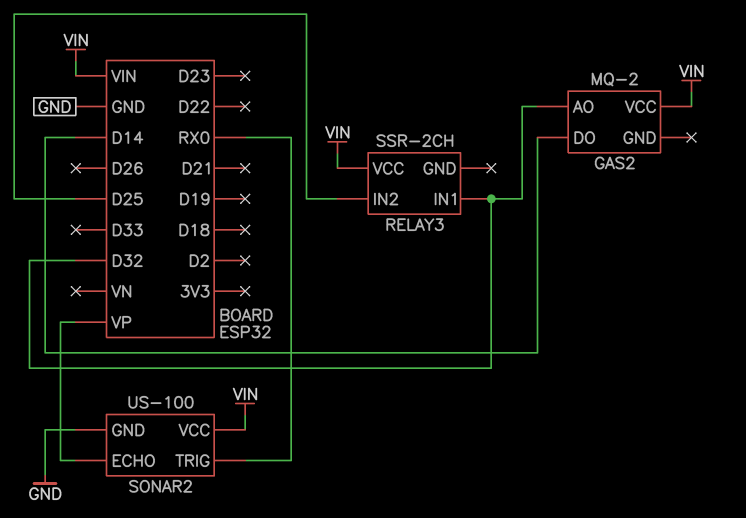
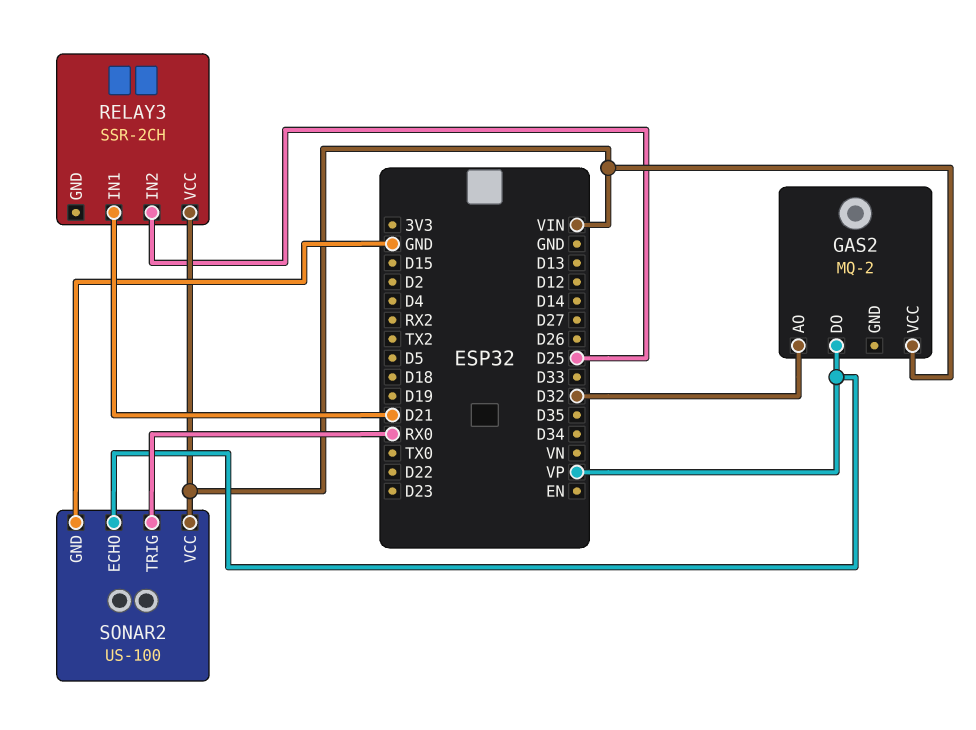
GAS2 pin DO: D14 -> VP
RELAY3 pin IN1: D32 -> D21

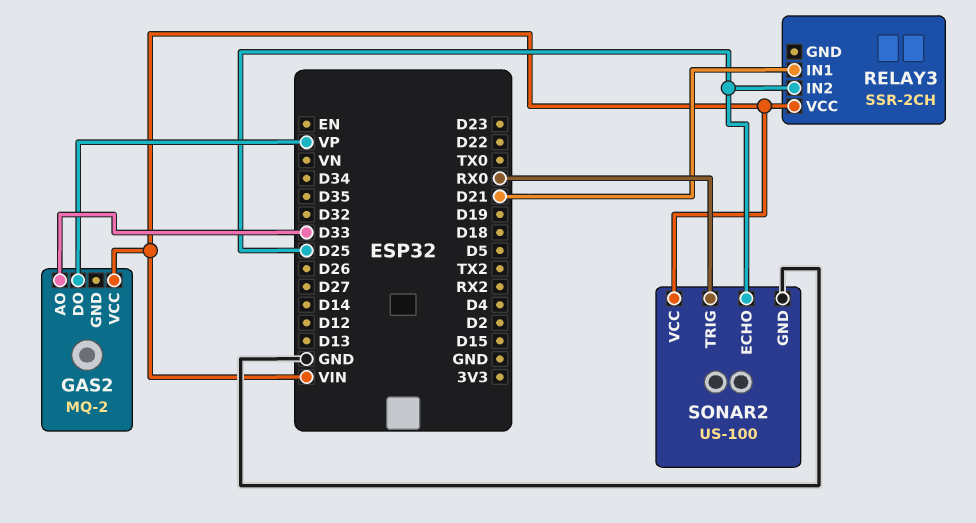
GAS2 pin AO: D32 -> D33
SONAR2 pin ECHO: VP -> D25

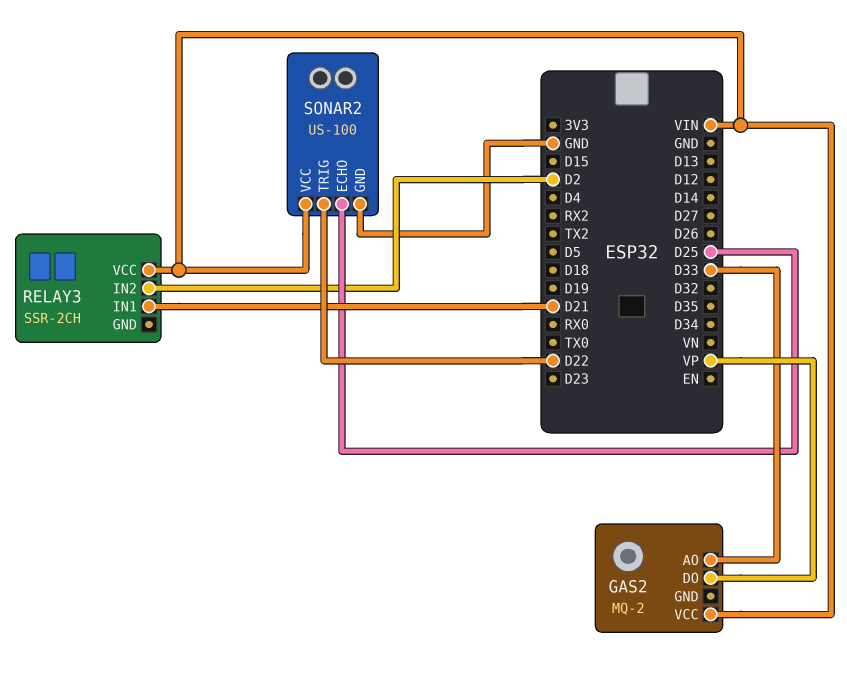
RELAY3 pin IN2: D25 -> D2
SONAR2 pin TRIG: RX0 -> D22

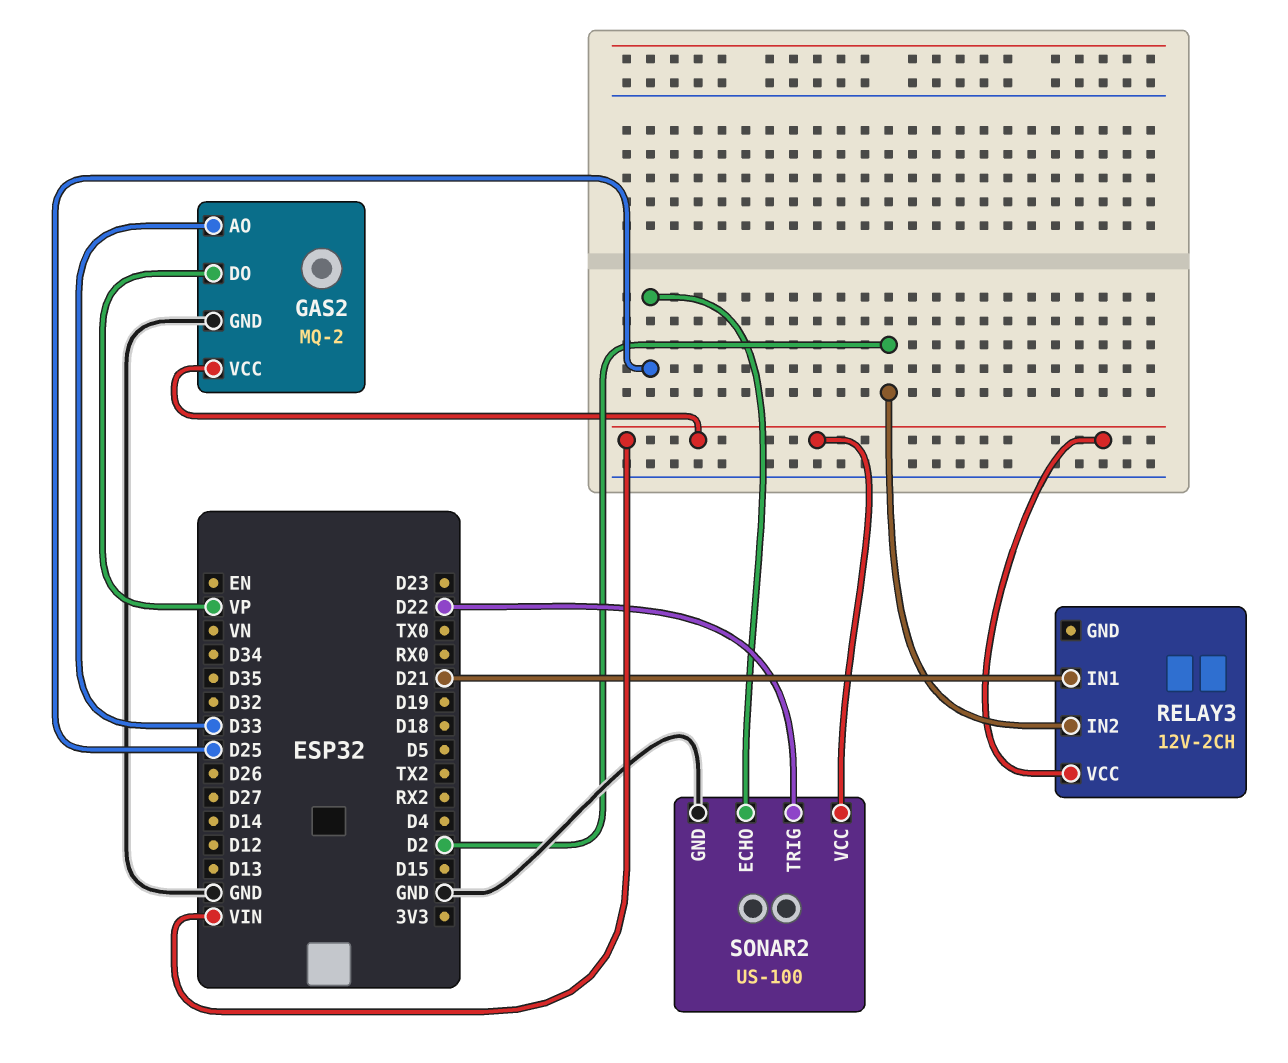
GAS2 pin GND: none -> GND
RELAY3: SSR-2CH -> 12V-2CH

